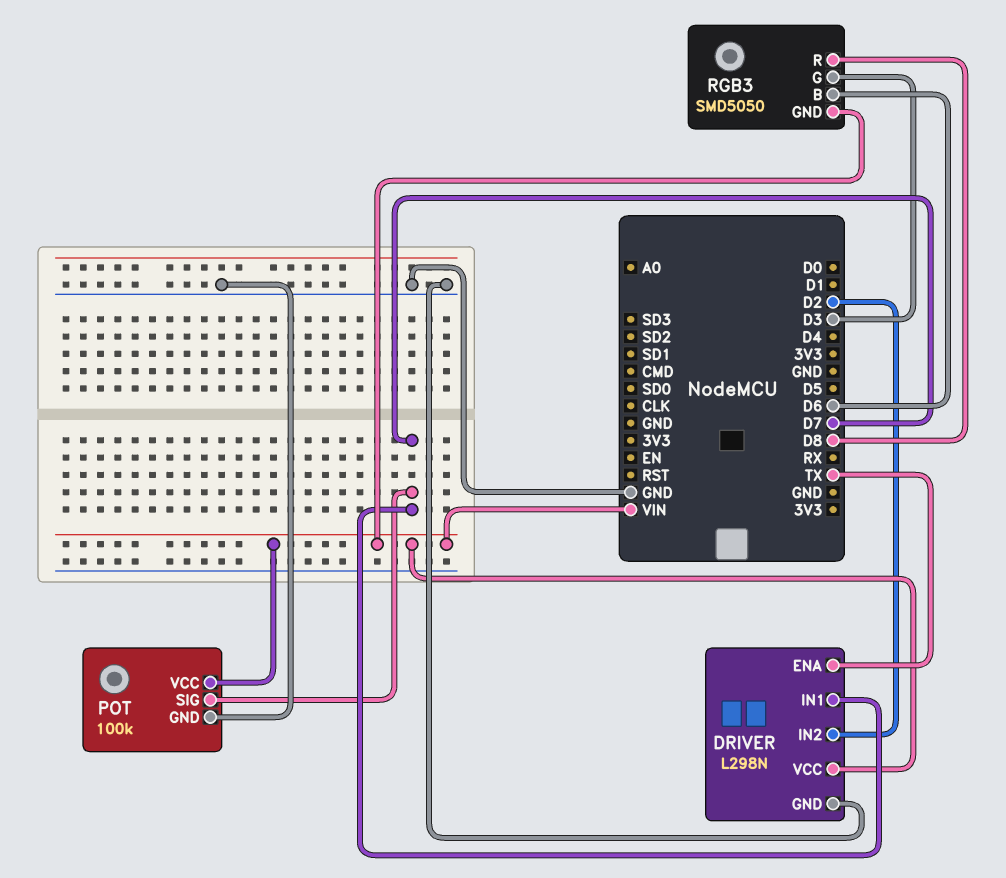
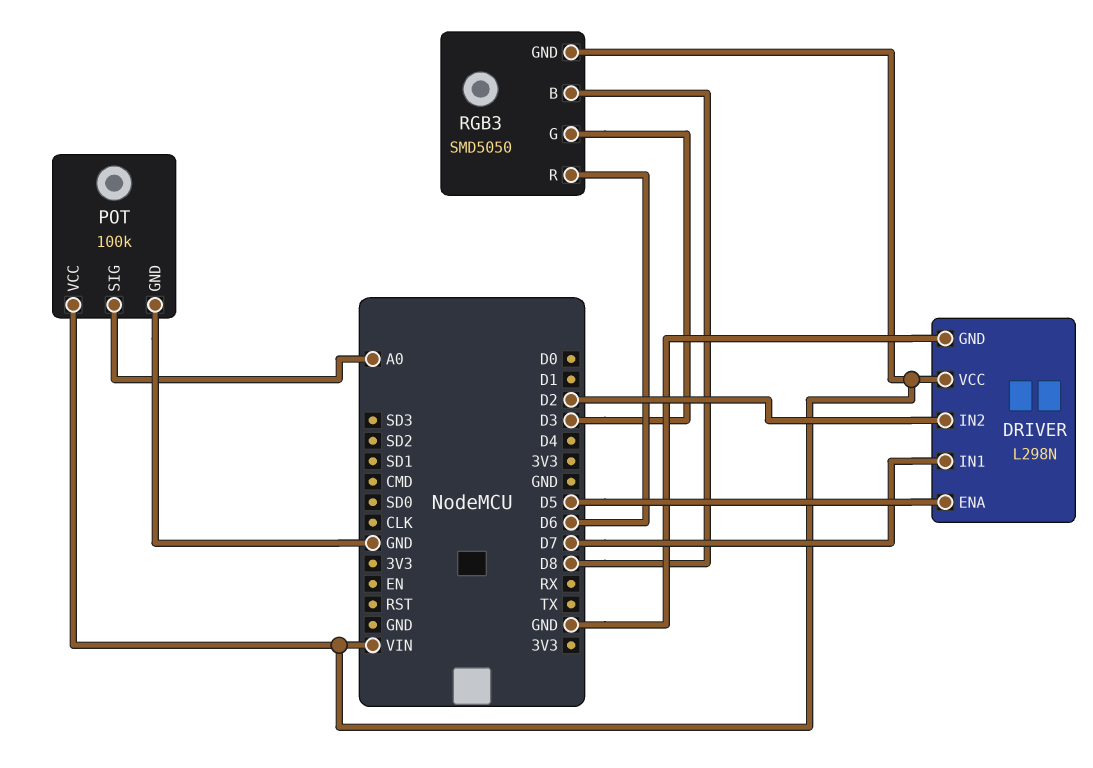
DRIVER pin ENA: TX -> D5
POT pin SIG: D7 -> A0
RGB3 pin B: D6 -> D8
RGB3 pin R: D8 -> D6

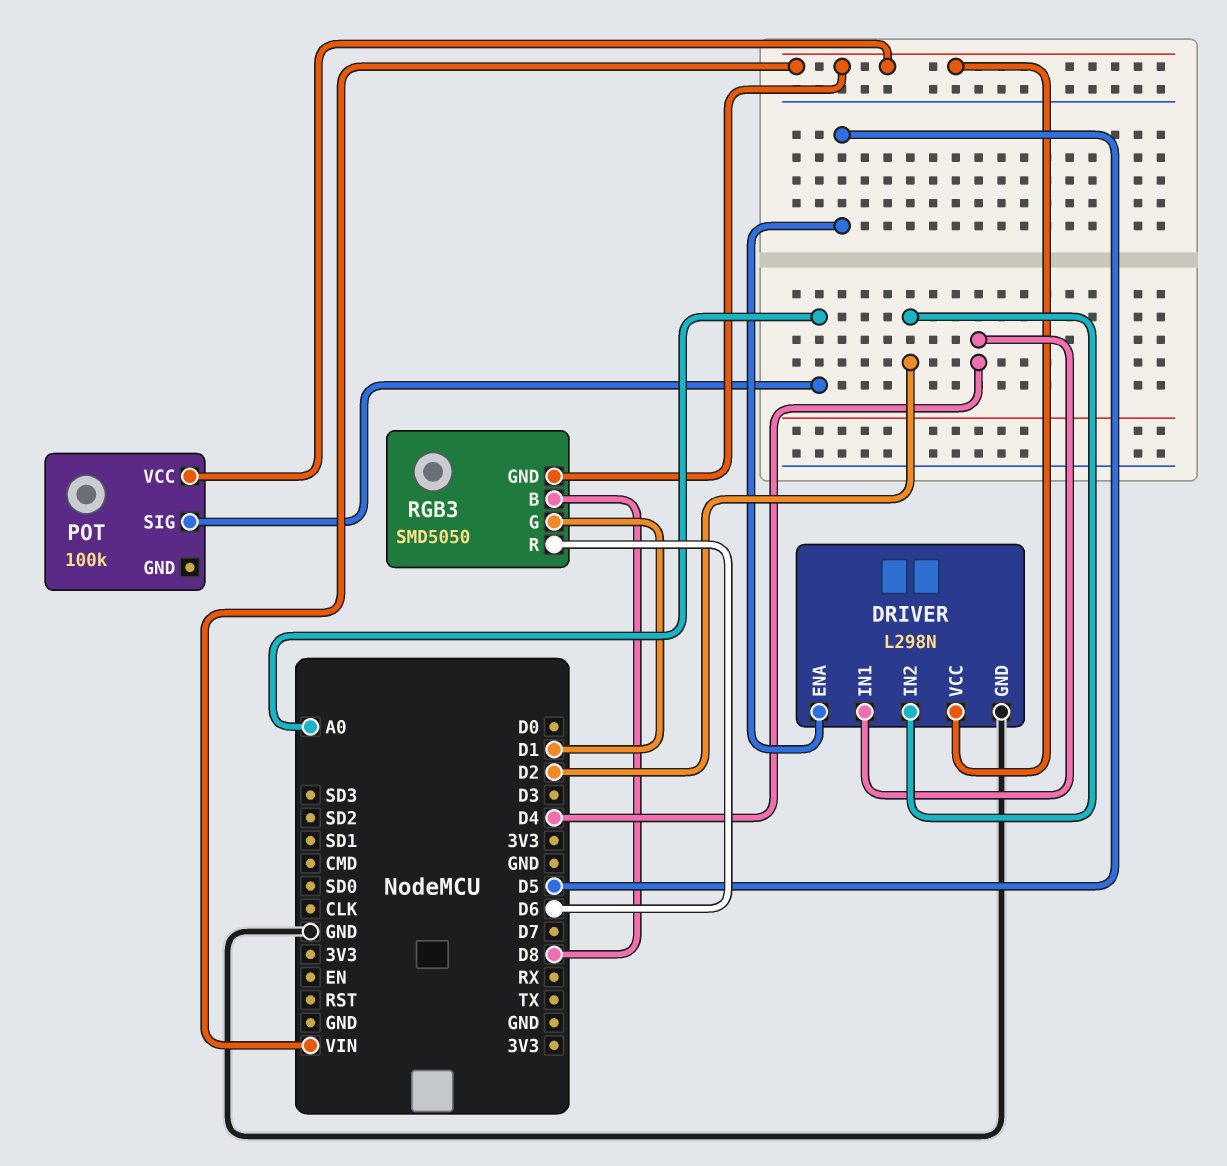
DRIVER pin IN1: D7 -> D4
POT pin GND: GND -> none
RGB3 pin G: D3 -> D1

